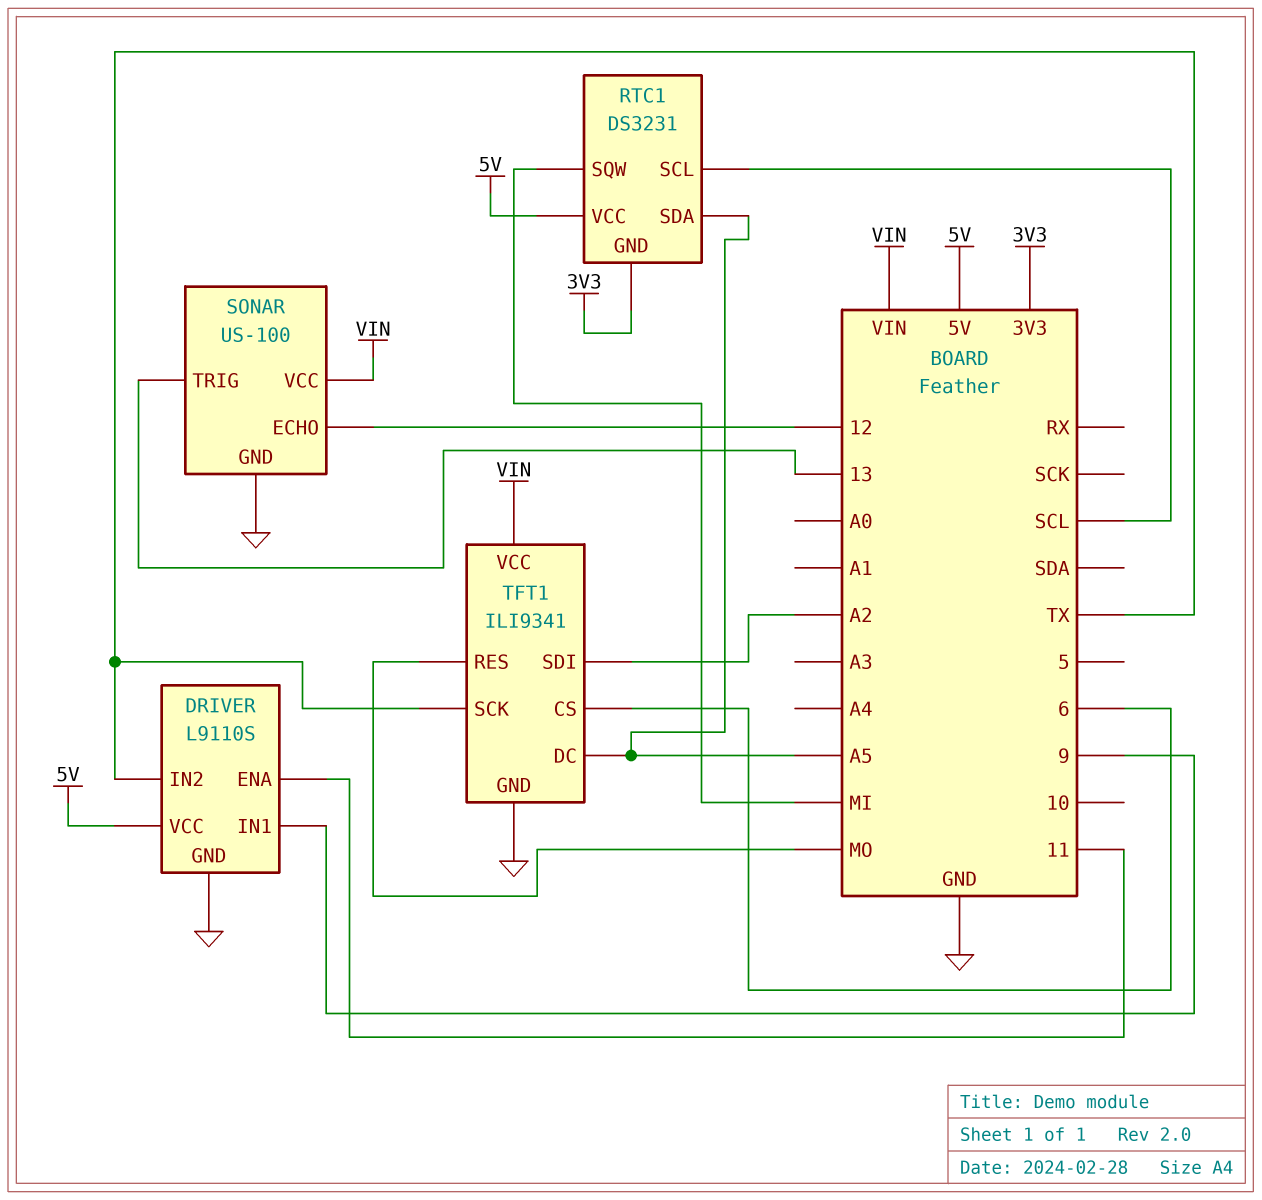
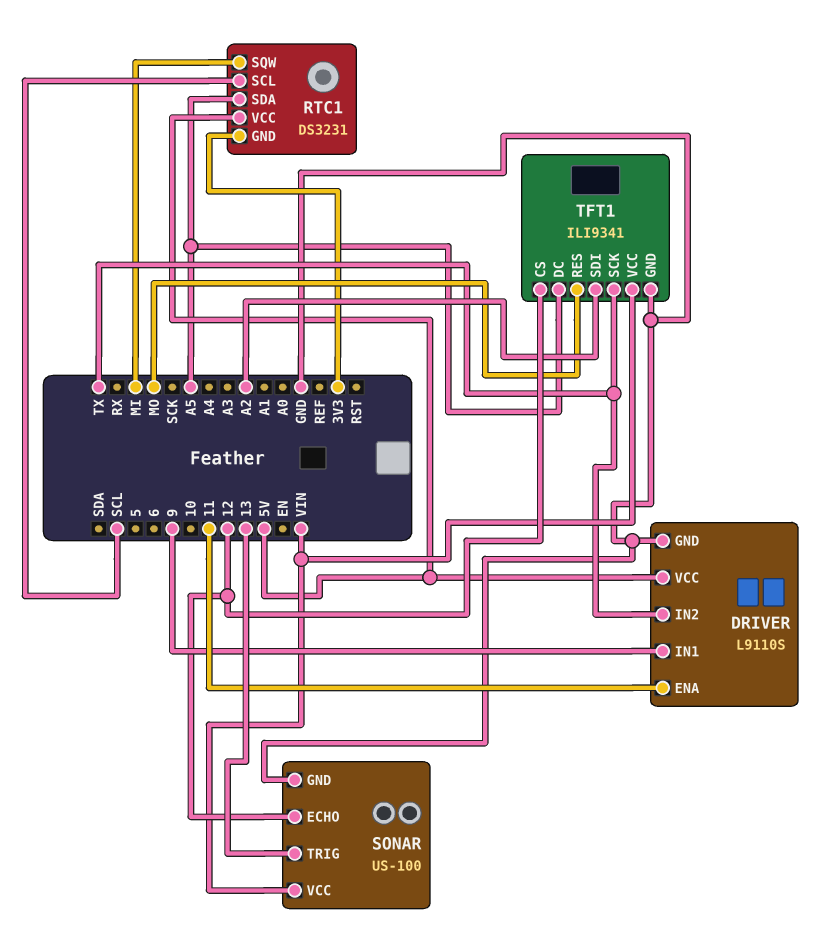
TFT1 pin CS: 6 -> 12

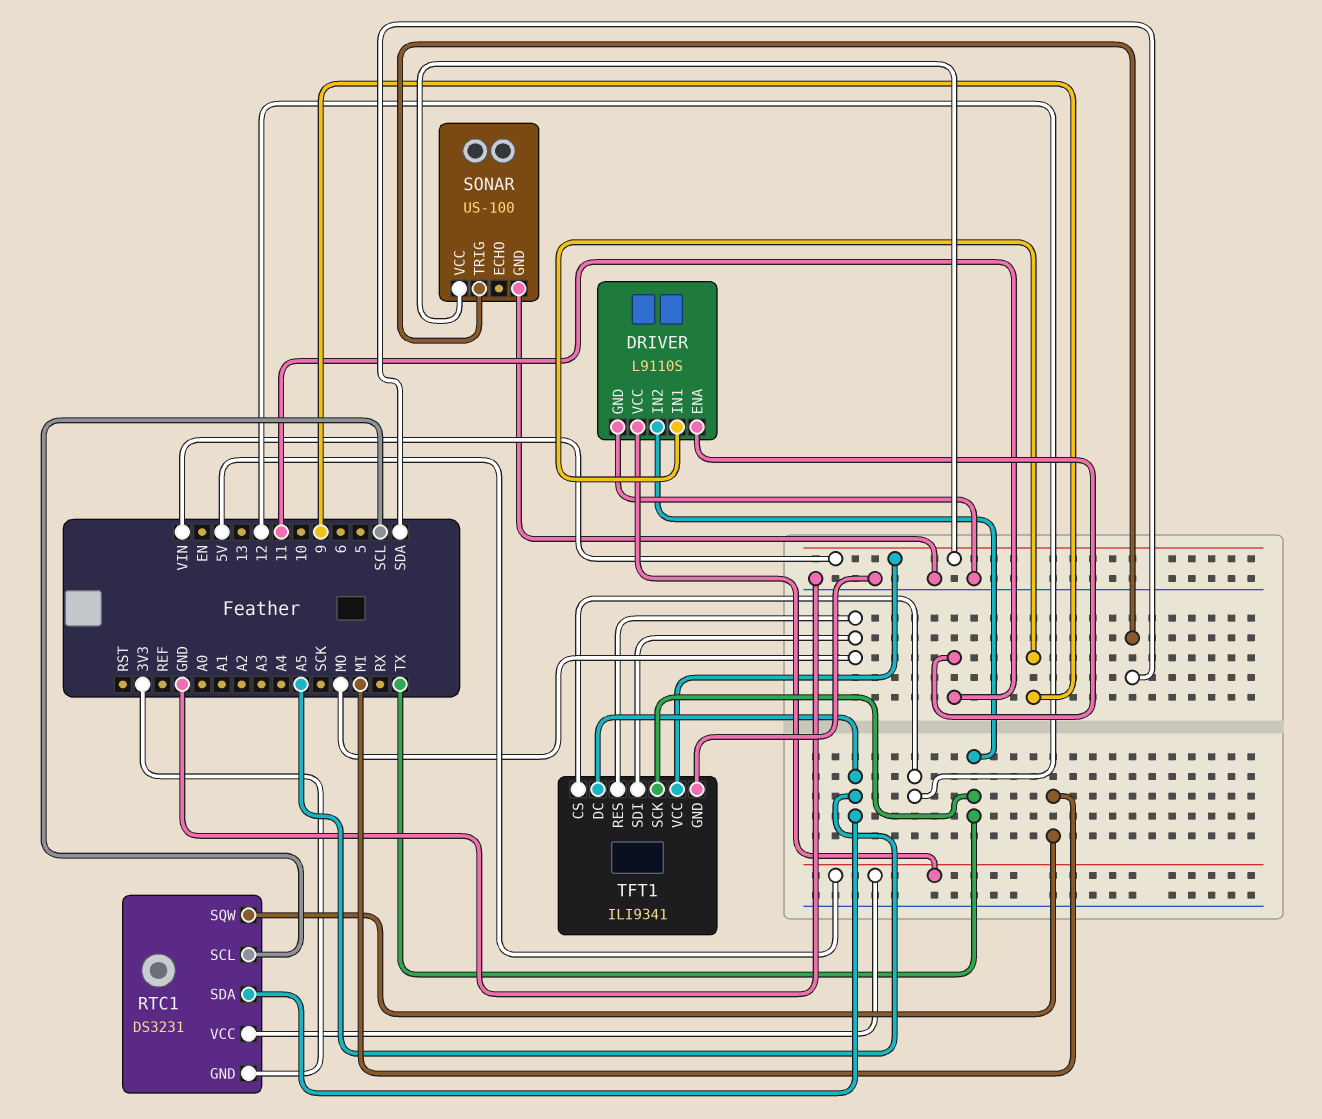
SONAR pin ECHO: 12 -> none
SONAR pin TRIG: 13 -> SDA
TFT1 pin SDI: A2 -> MO

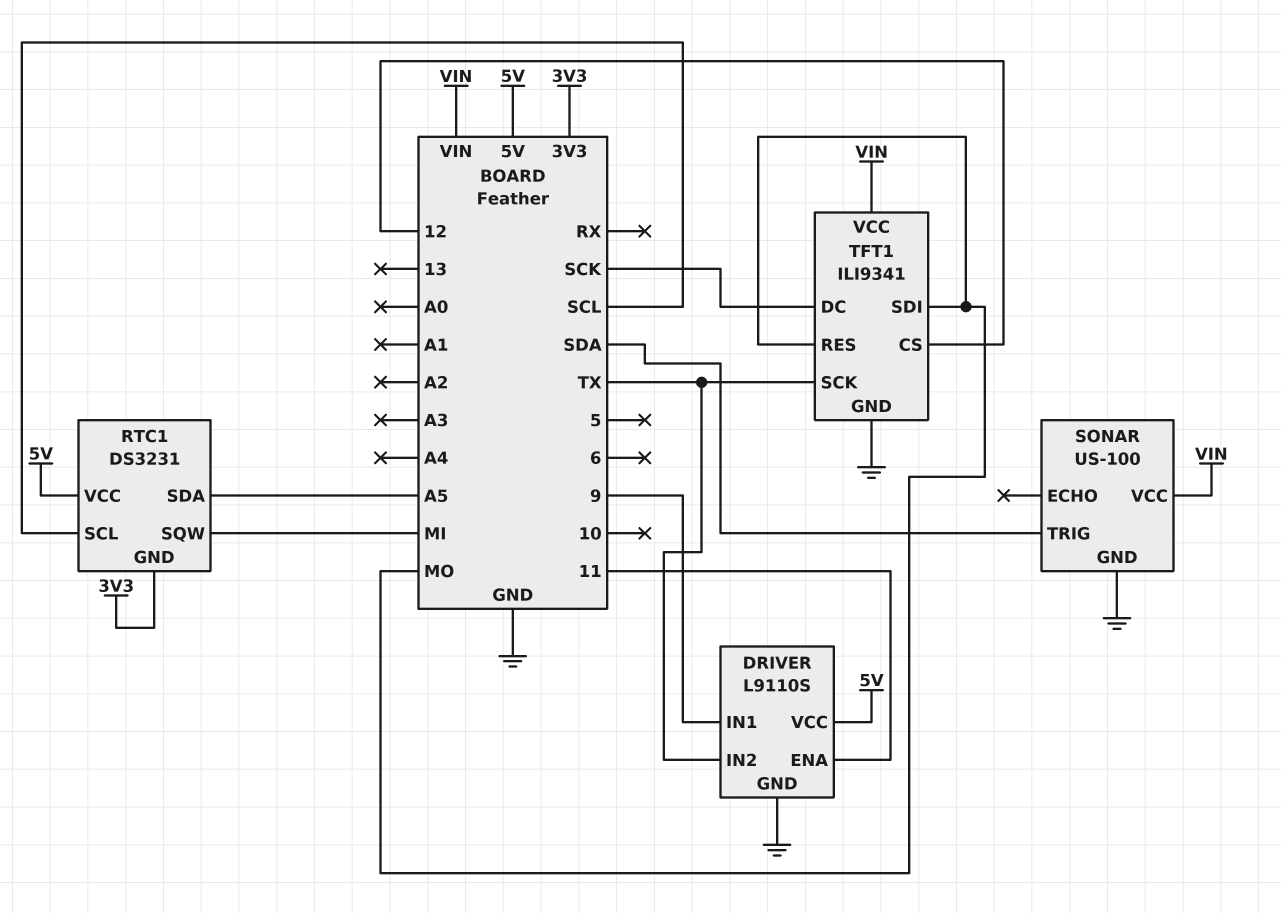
TFT1 pin DC: A5 -> SCK

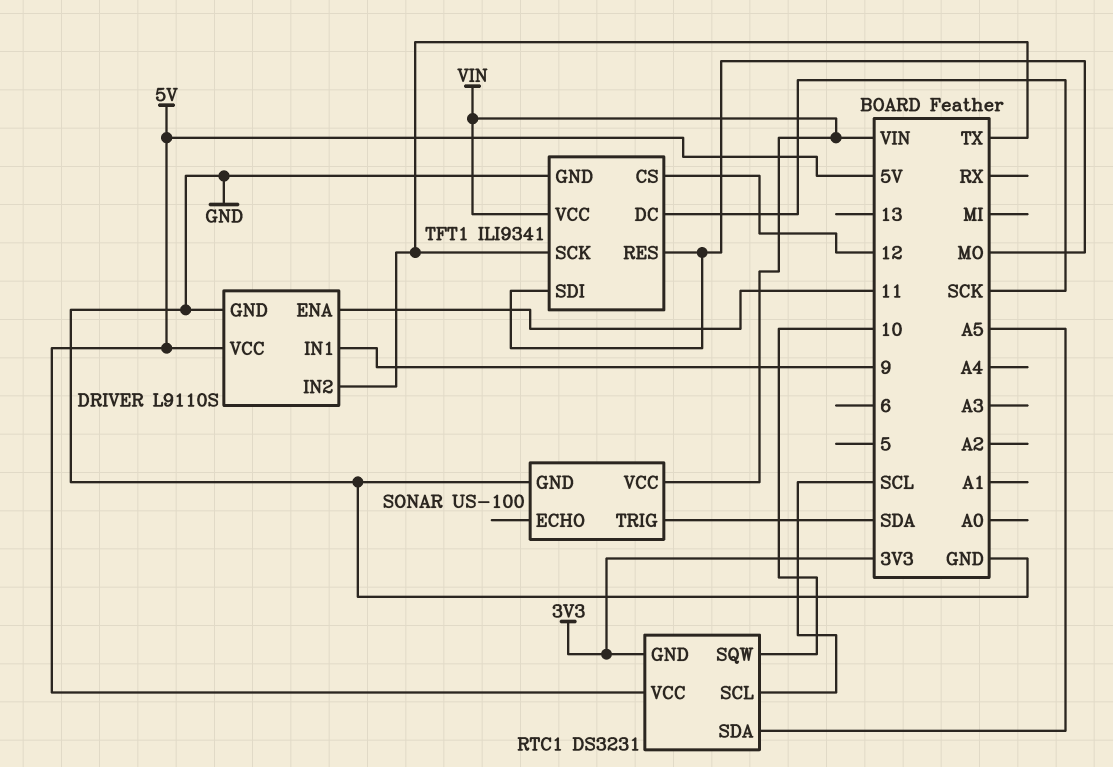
RTC1 pin SQW: MI -> 10

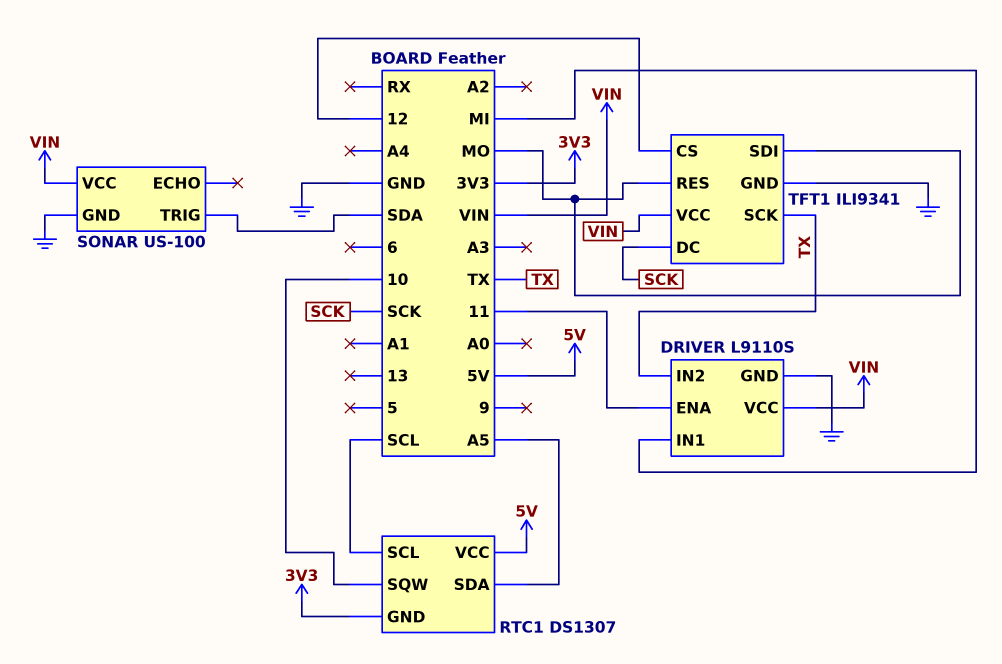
DRIVER pin IN1: 9 -> MI
DRIVER pin VCC: 5V -> VIN
RTC1: DS3231 -> DS1307

